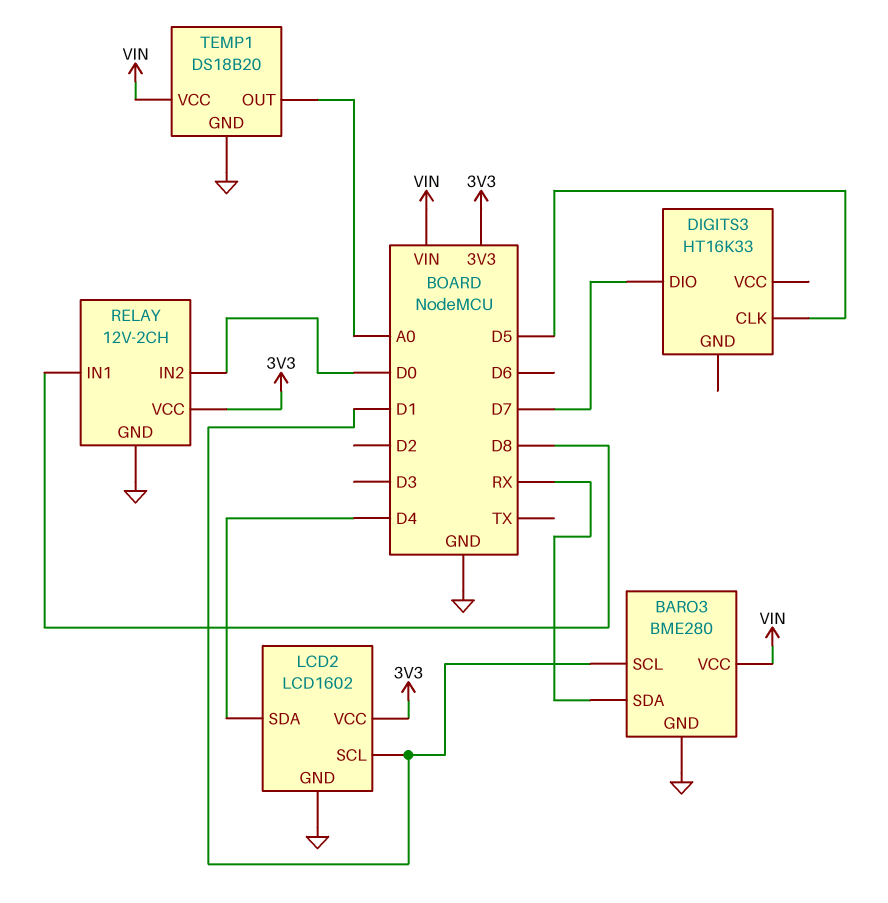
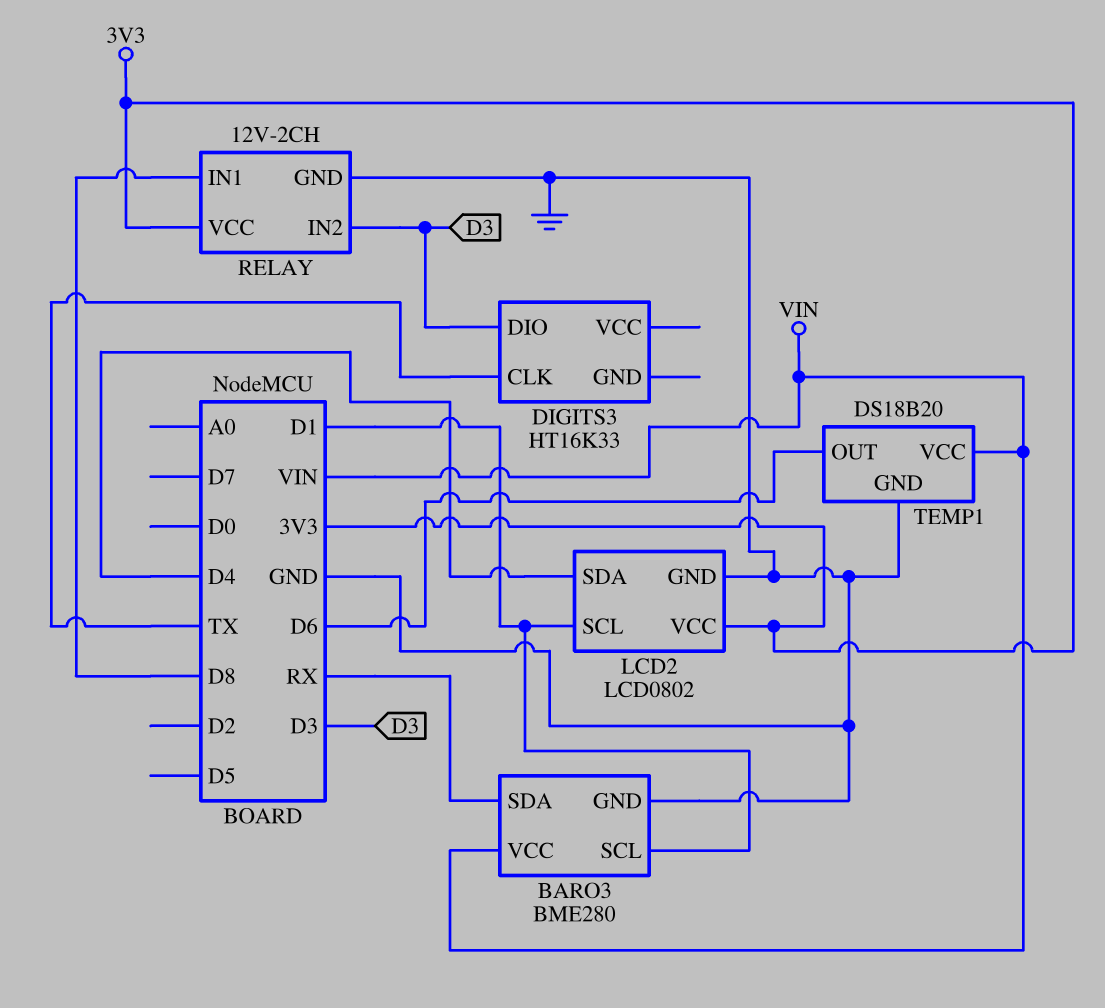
DIGITS3 pin CLK: D5 -> TX
DIGITS3 pin DIO: D7 -> D3
LCD2: LCD1602 -> LCD0802
RELAY pin IN2: D0 -> D3
TEMP1 pin OUT: A0 -> D6

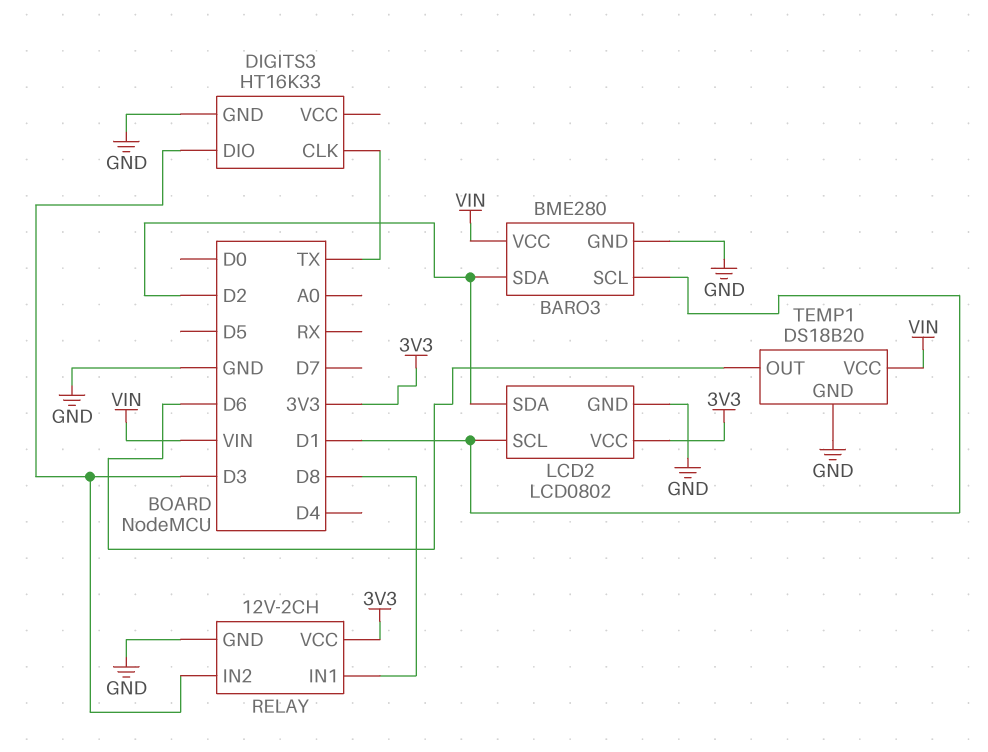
BARO3 pin SDA: RX -> D2
DIGITS3 pin GND: none -> GND
LCD2 pin SDA: D4 -> D2

